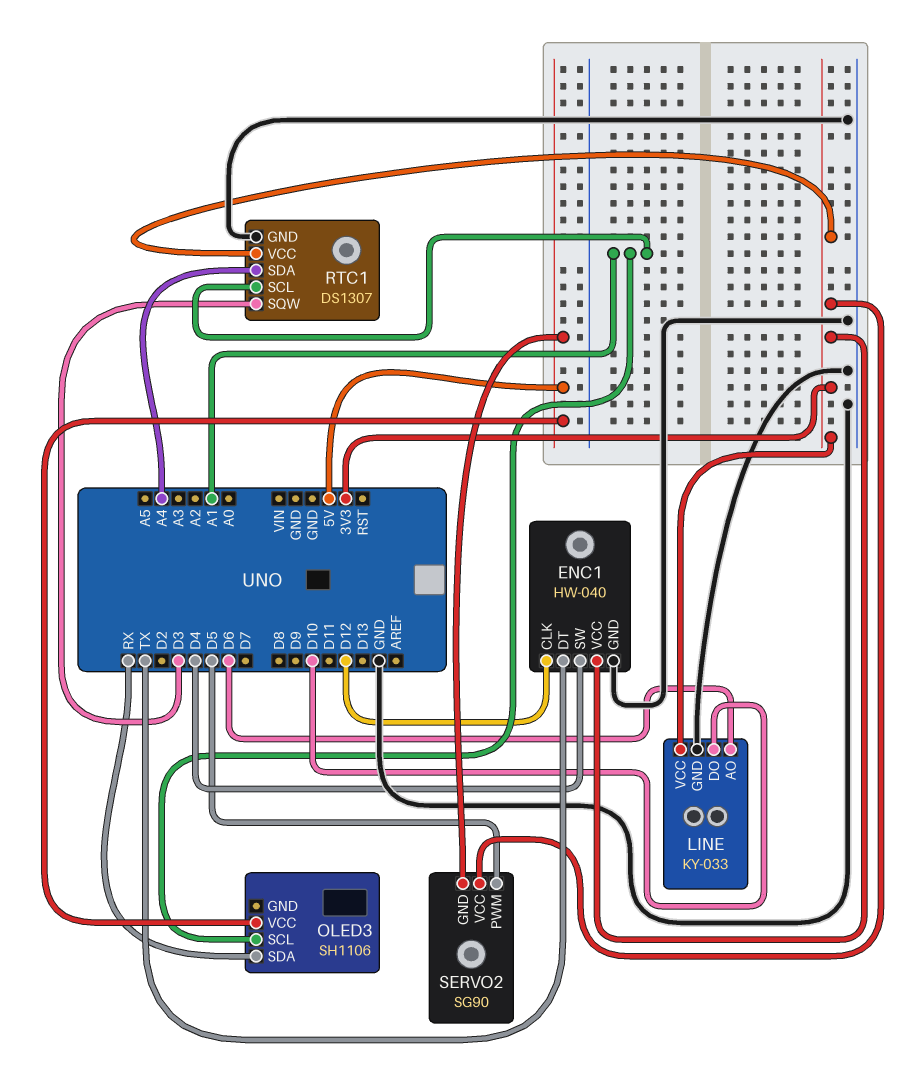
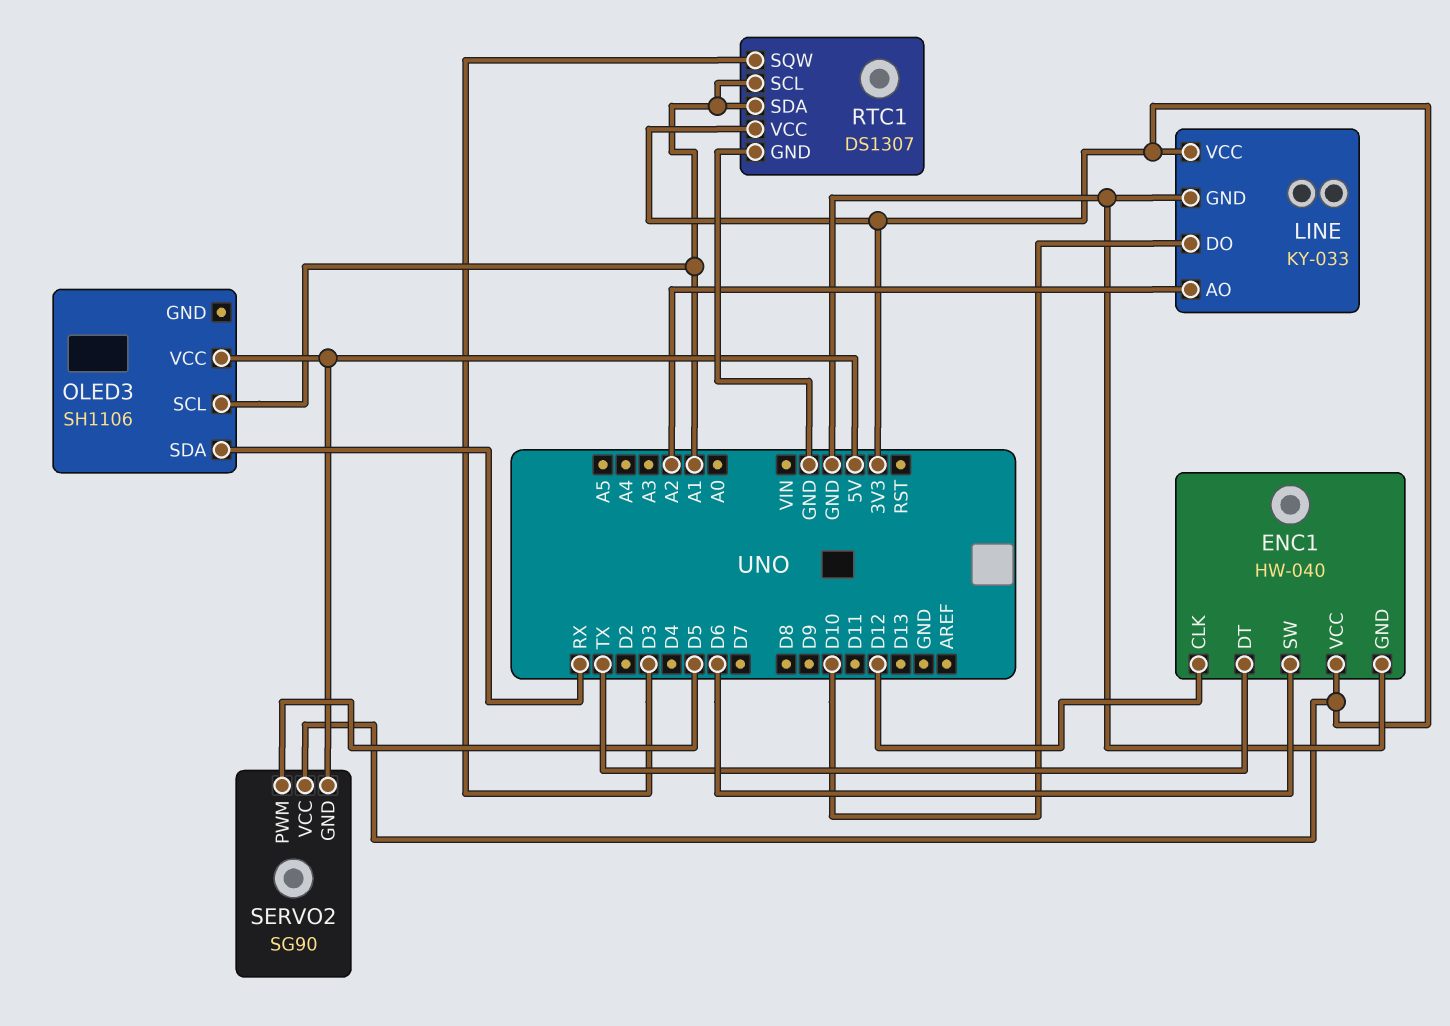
ENC1 pin SW: D4 -> D6
LINE pin AO: D6 -> A2
RTC1 pin SDA: A4 -> A1

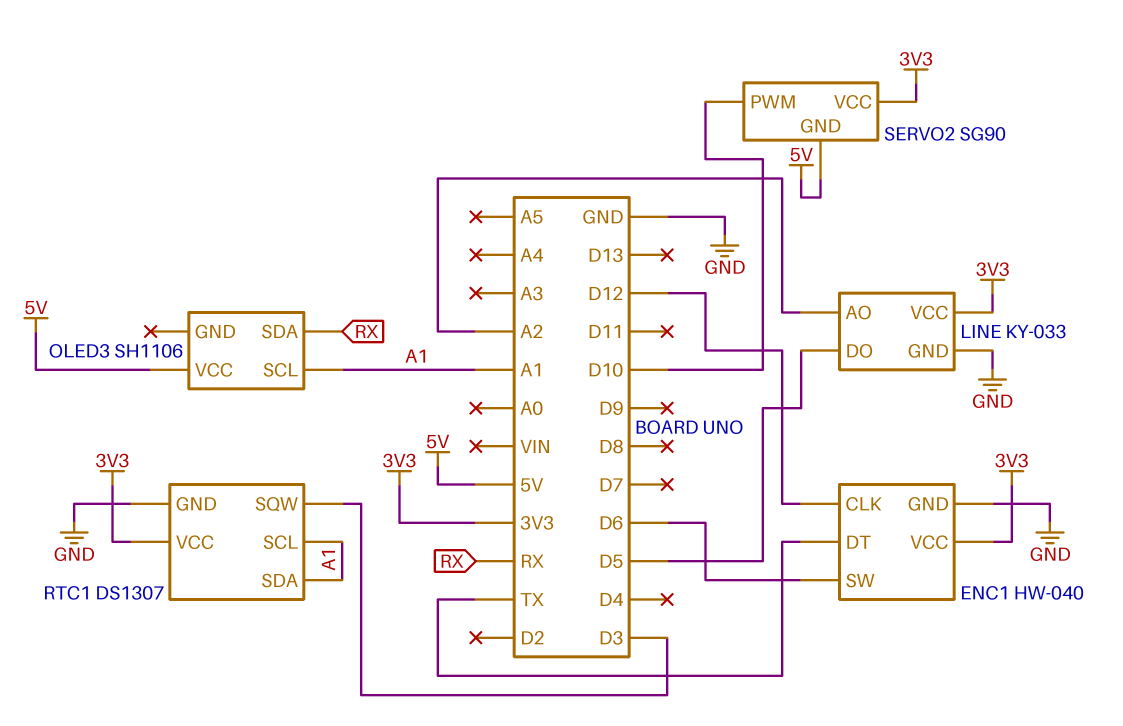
LINE pin DO: D10 -> D5
SERVO2 pin PWM: D5 -> D10

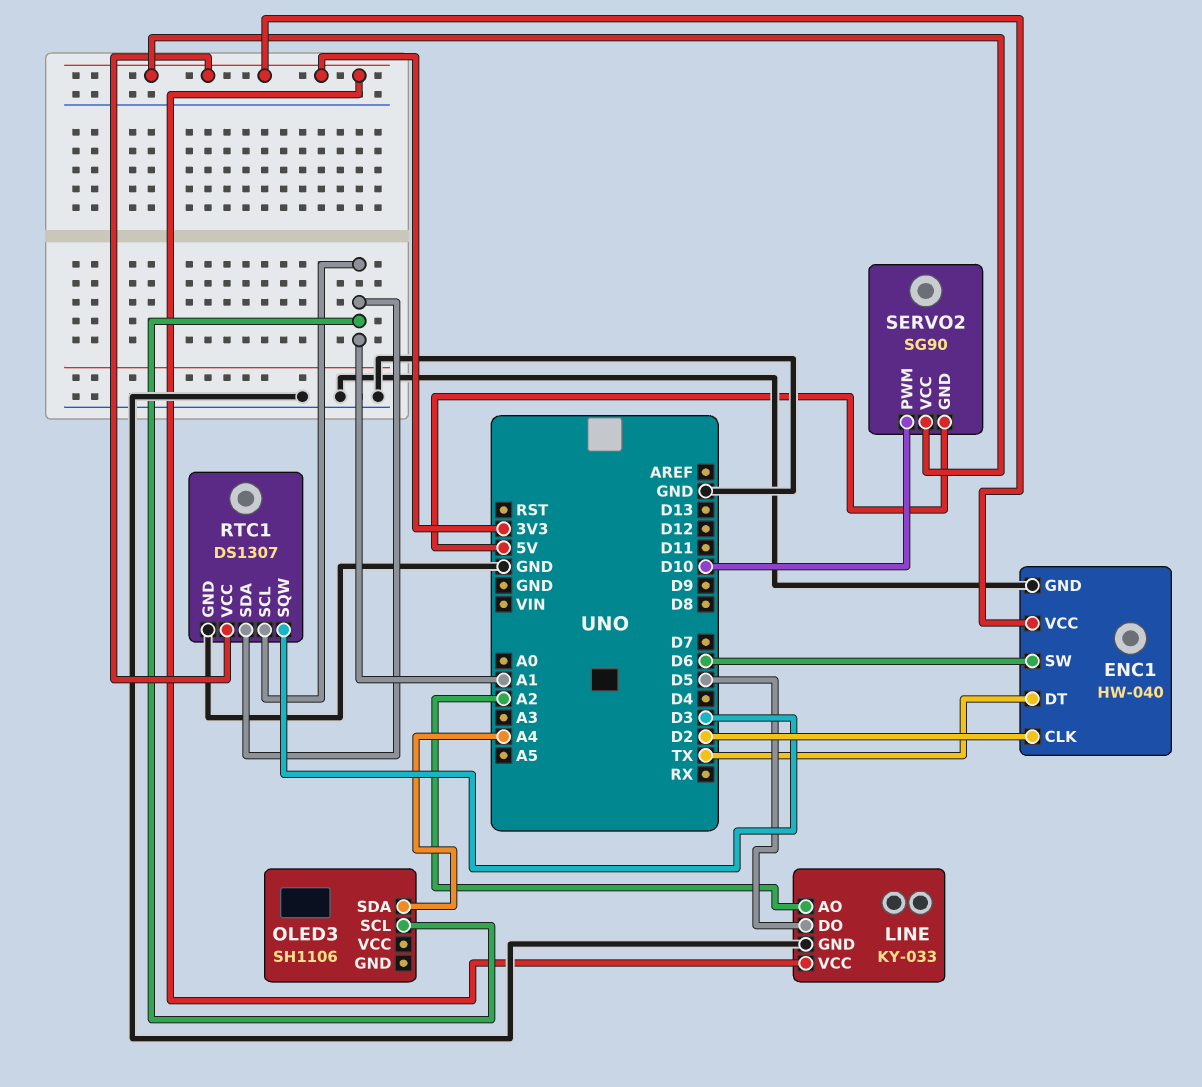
ENC1 pin CLK: D12 -> D2
OLED3 pin SDA: RX -> A4
OLED3 pin VCC: 5V -> none

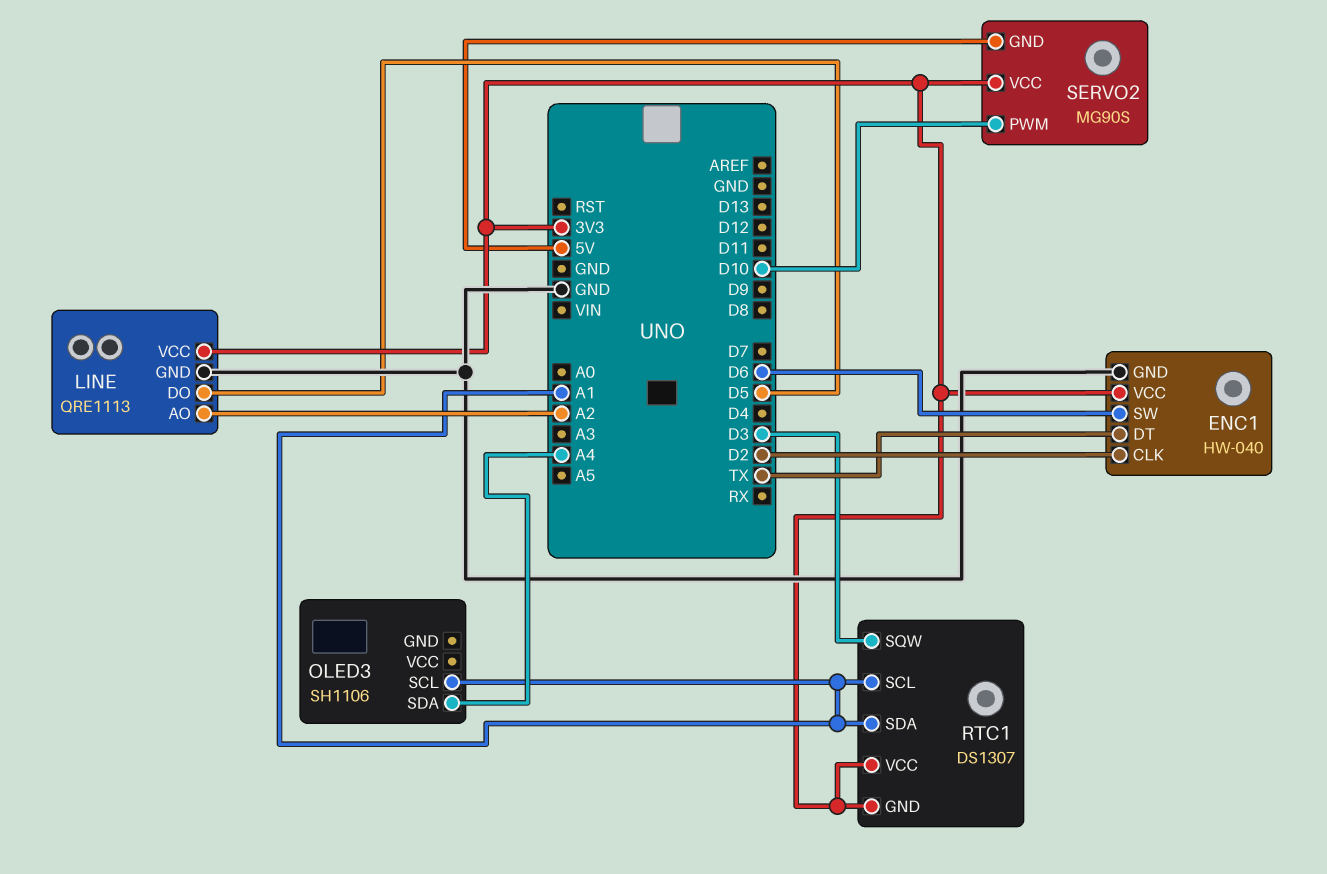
LINE: KY-033 -> QRE1113
RTC1 pin GND: GND -> 3V3
SERVO2: SG90 -> MG90S

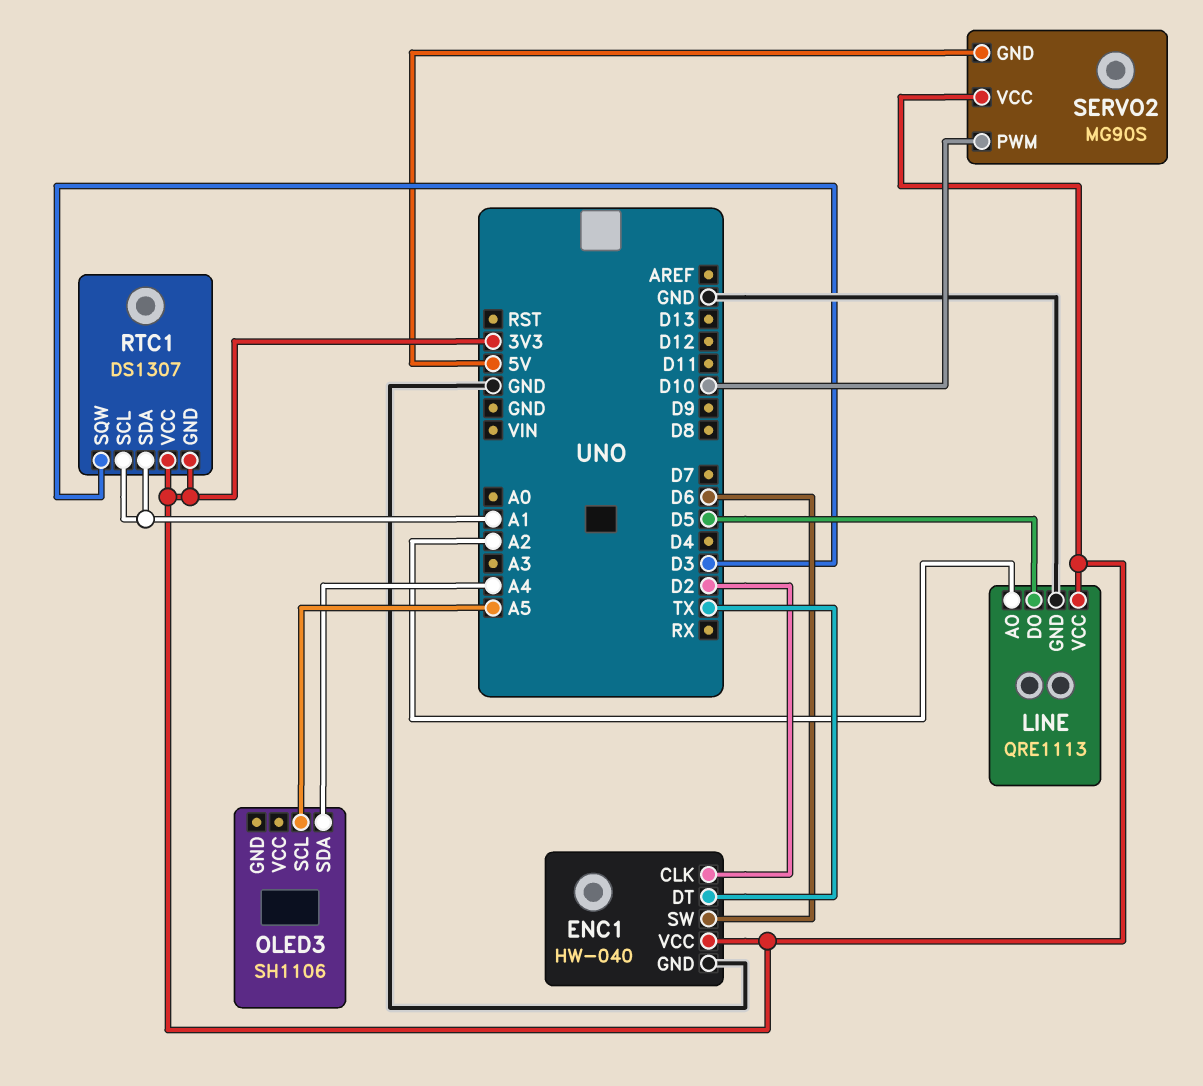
OLED3 pin SCL: A1 -> A5

